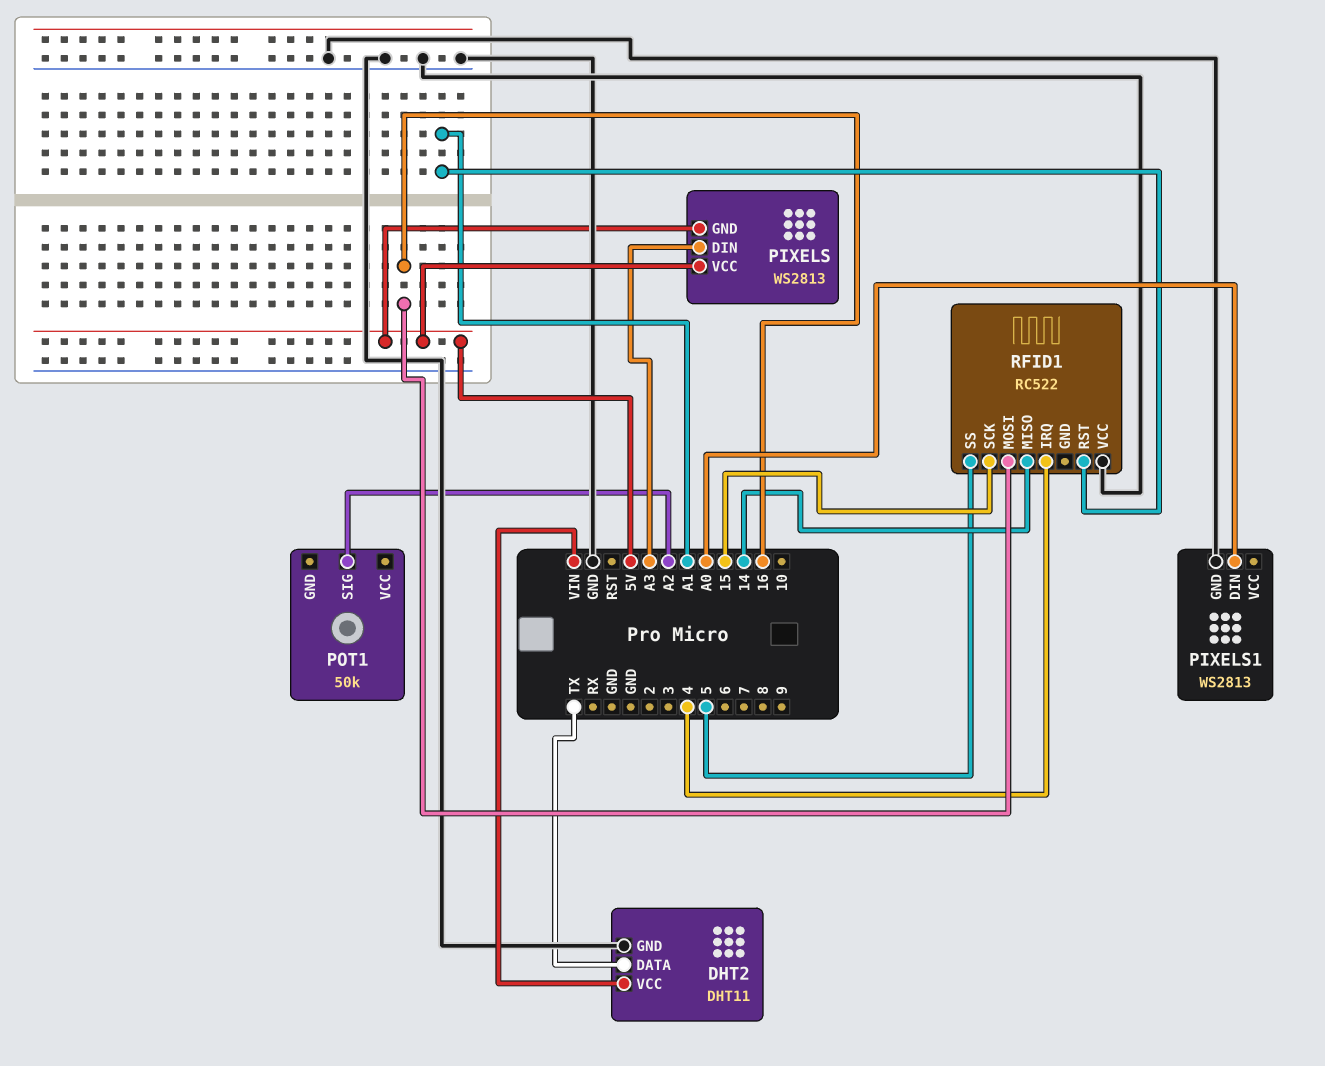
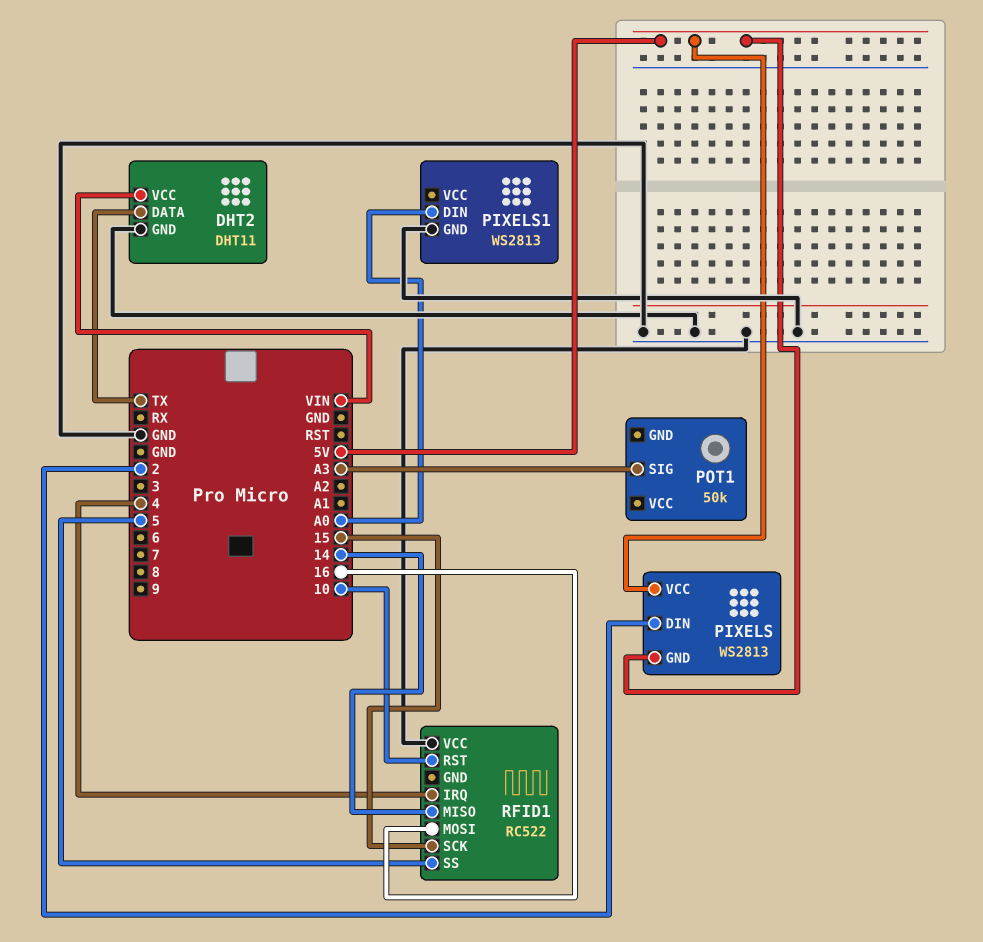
PIXELS pin DIN: A3 -> 2
POT1 pin SIG: A2 -> A3
RFID1 pin RST: A1 -> 10

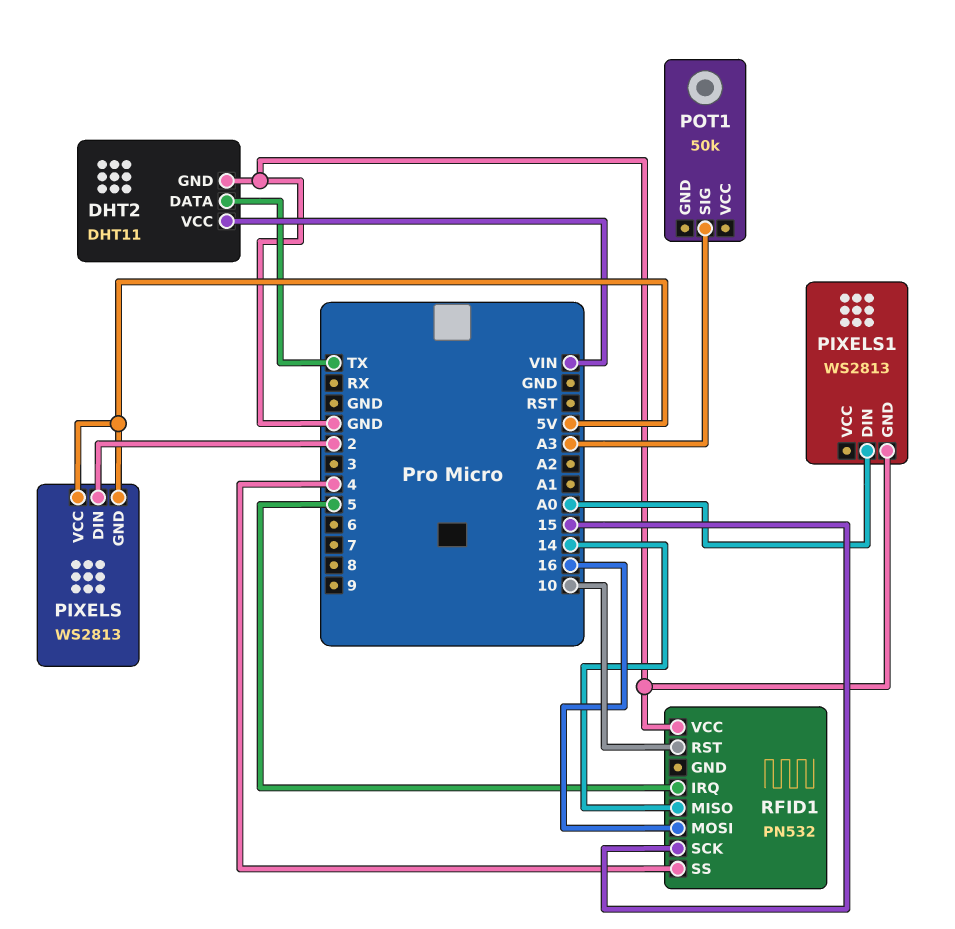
RFID1: RC522 -> PN532
RFID1 pin IRQ: 4 -> 5
RFID1 pin SS: 5 -> 4

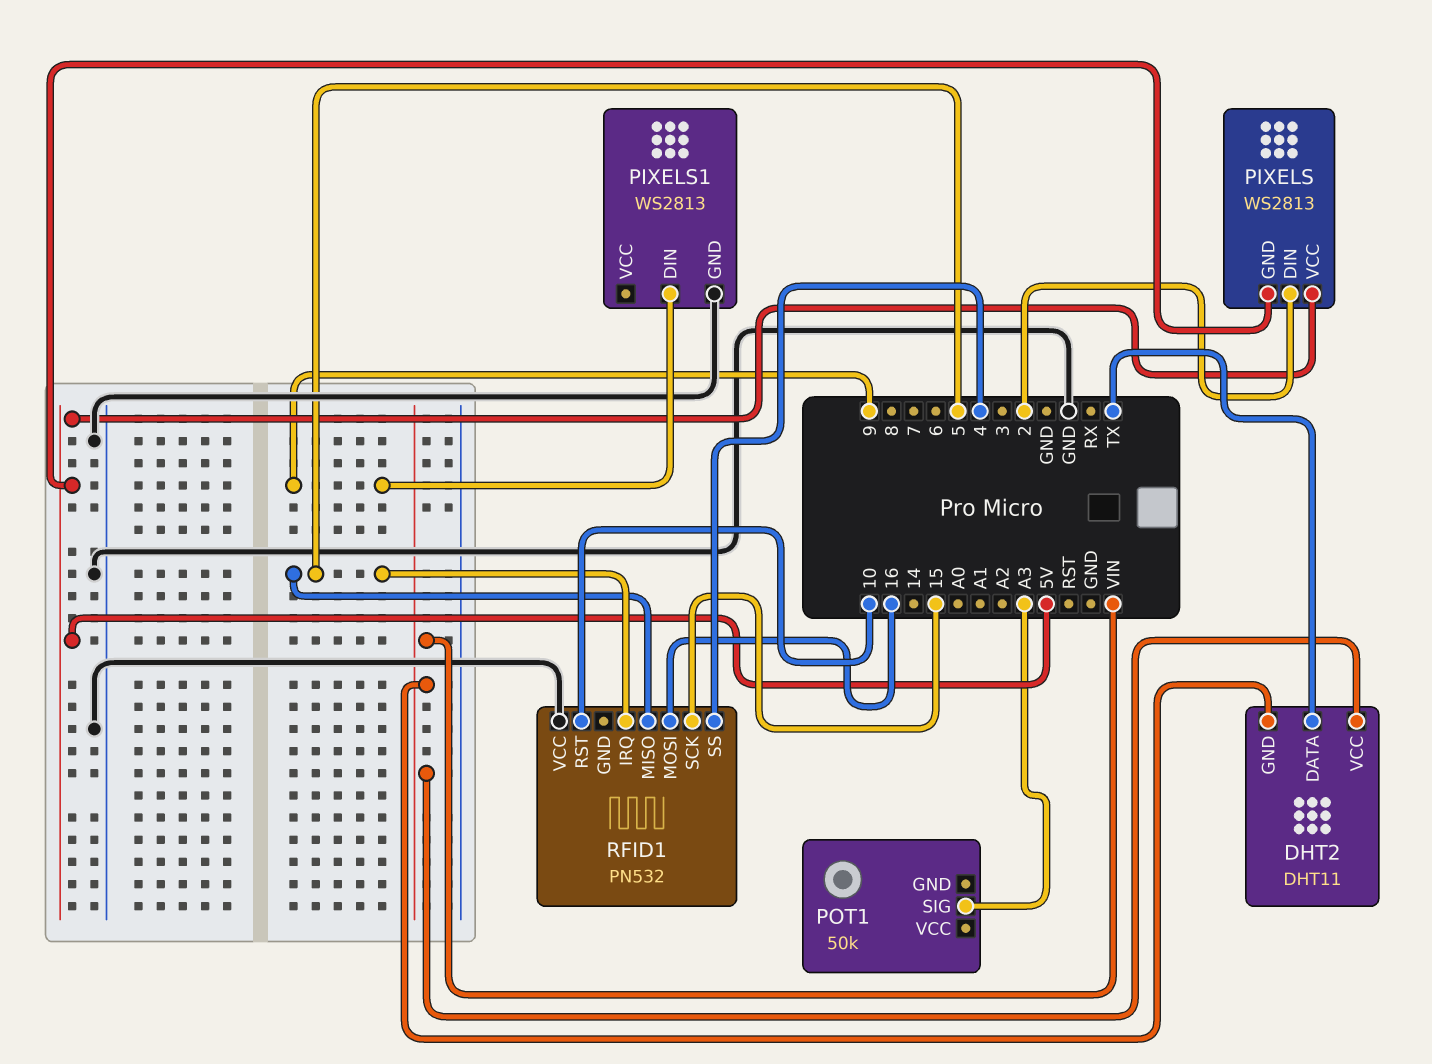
DHT2 pin GND: GND -> VIN
PIXELS1 pin DIN: A0 -> 9
RFID1 pin MISO: 14 -> 5

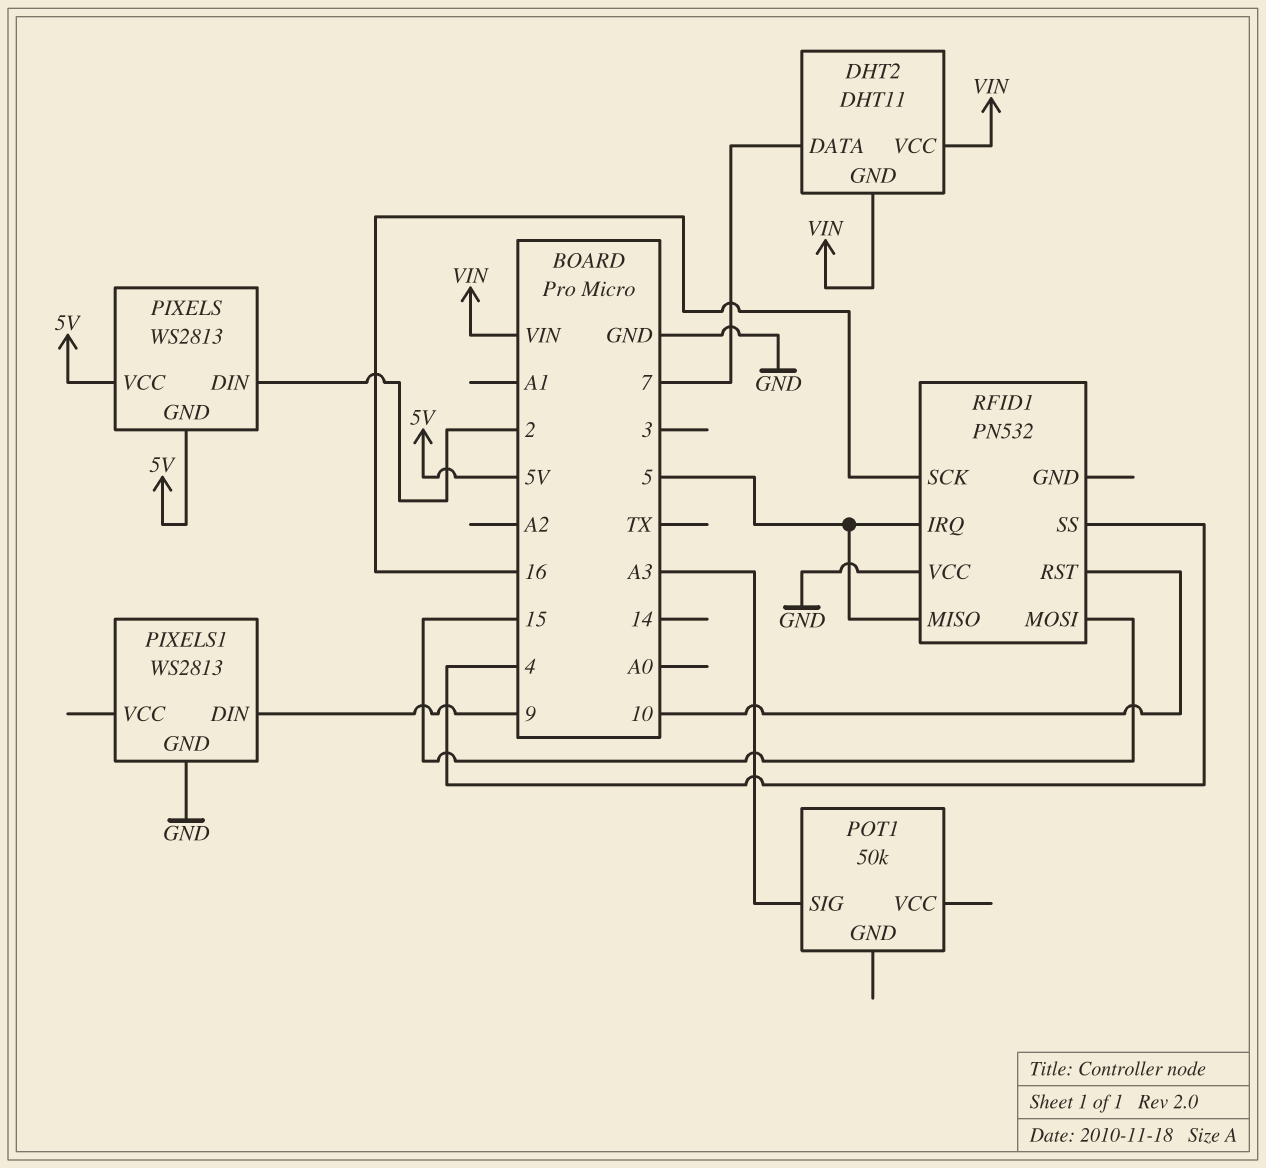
DHT2 pin DATA: TX -> 7
RFID1 pin MOSI: 16 -> 15
RFID1 pin SCK: 15 -> 16

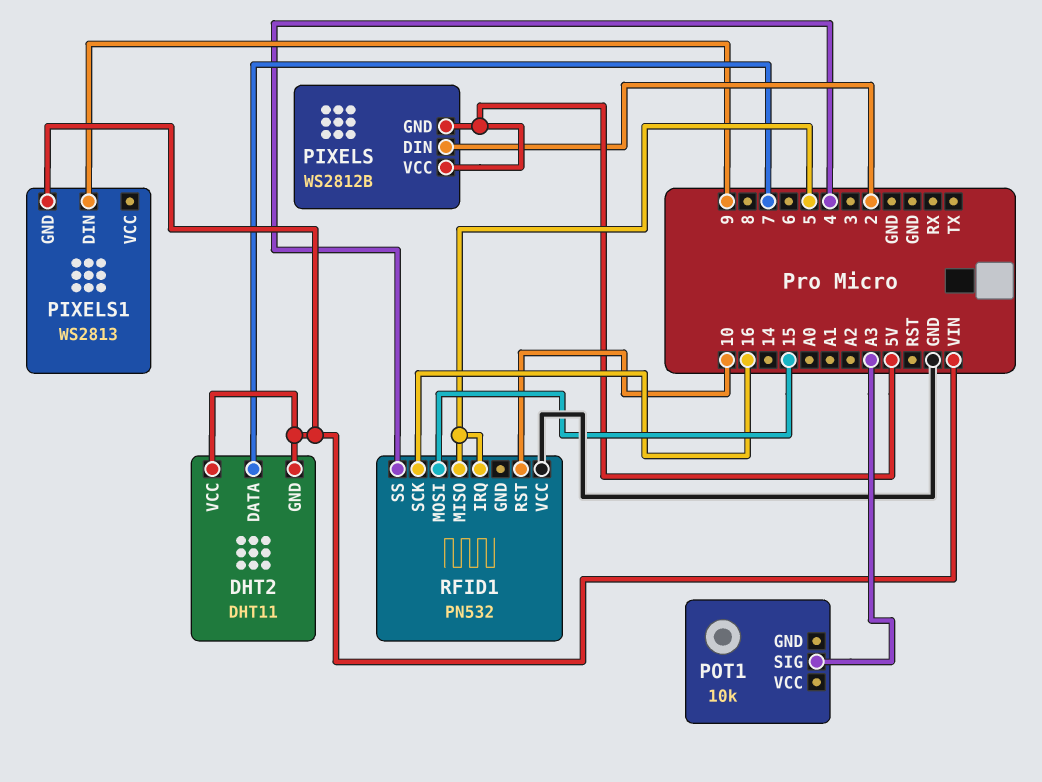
PIXELS: WS2813 -> WS2812B
PIXELS1 pin GND: GND -> VIN
POT1: 50k -> 10k

